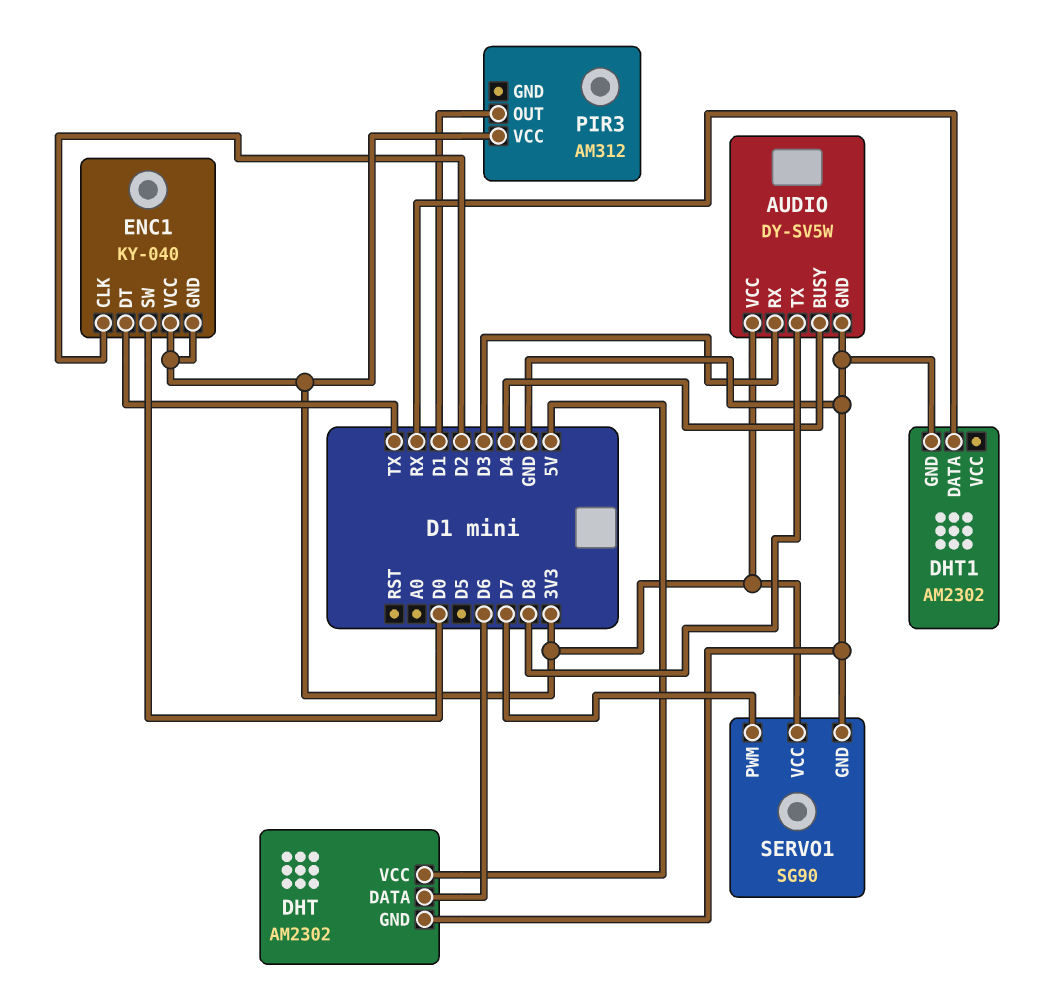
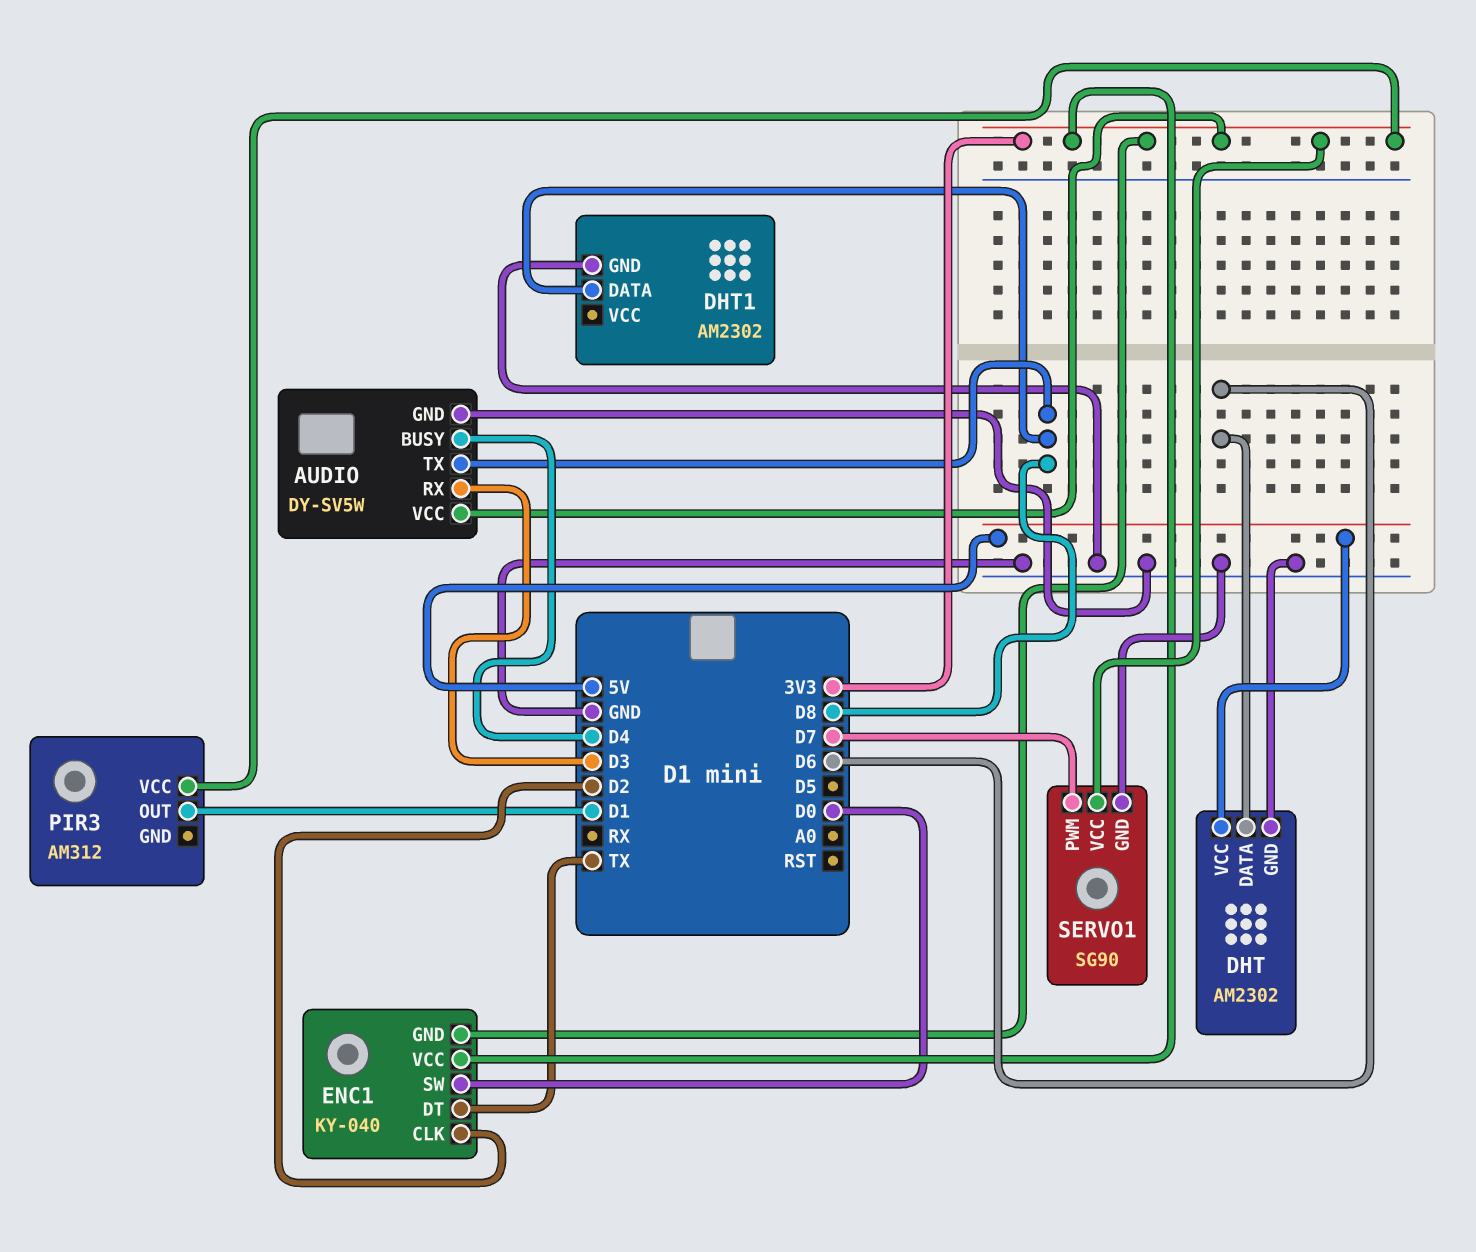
DHT1 pin DATA: RX -> D8

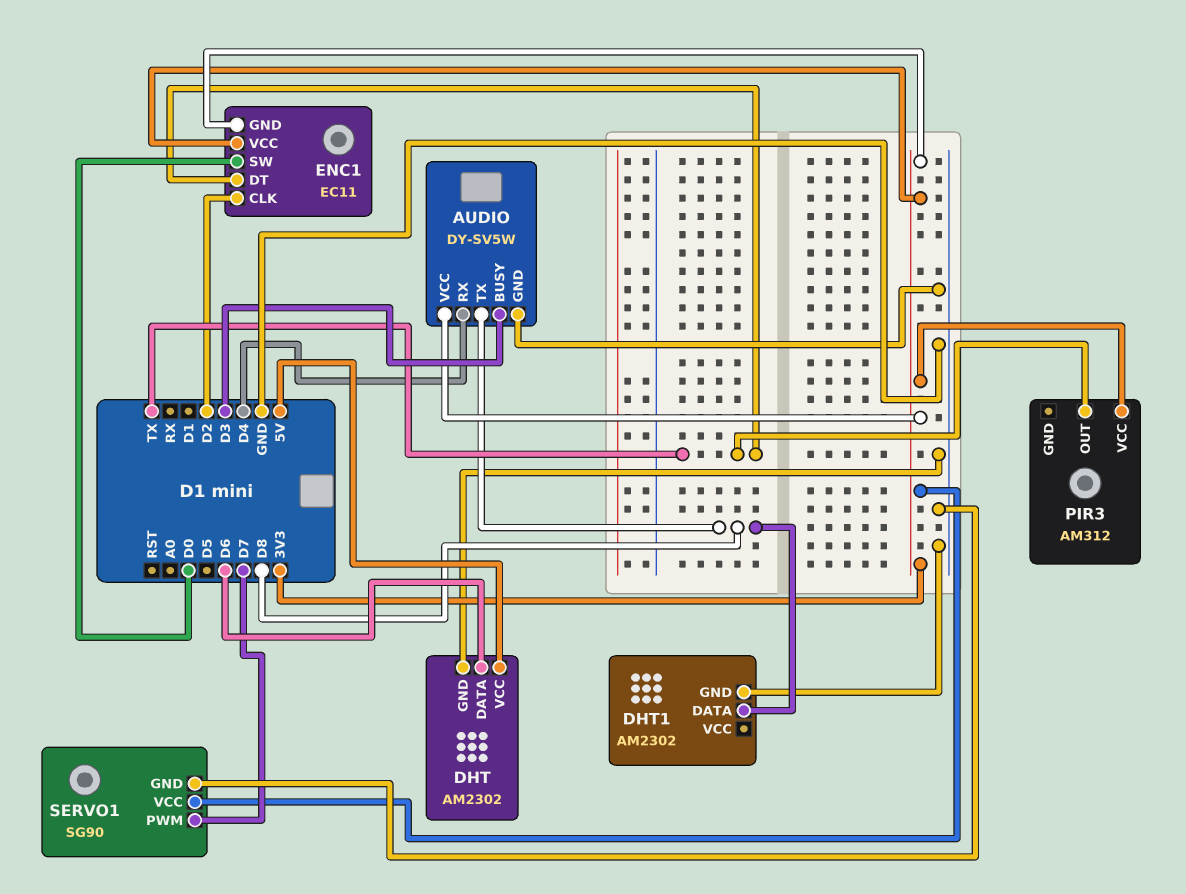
AUDIO pin BUSY: D4 -> D3
AUDIO pin RX: D3 -> D4
ENC1: KY-040 -> EC11
PIR3 pin OUT: D1 -> TX

